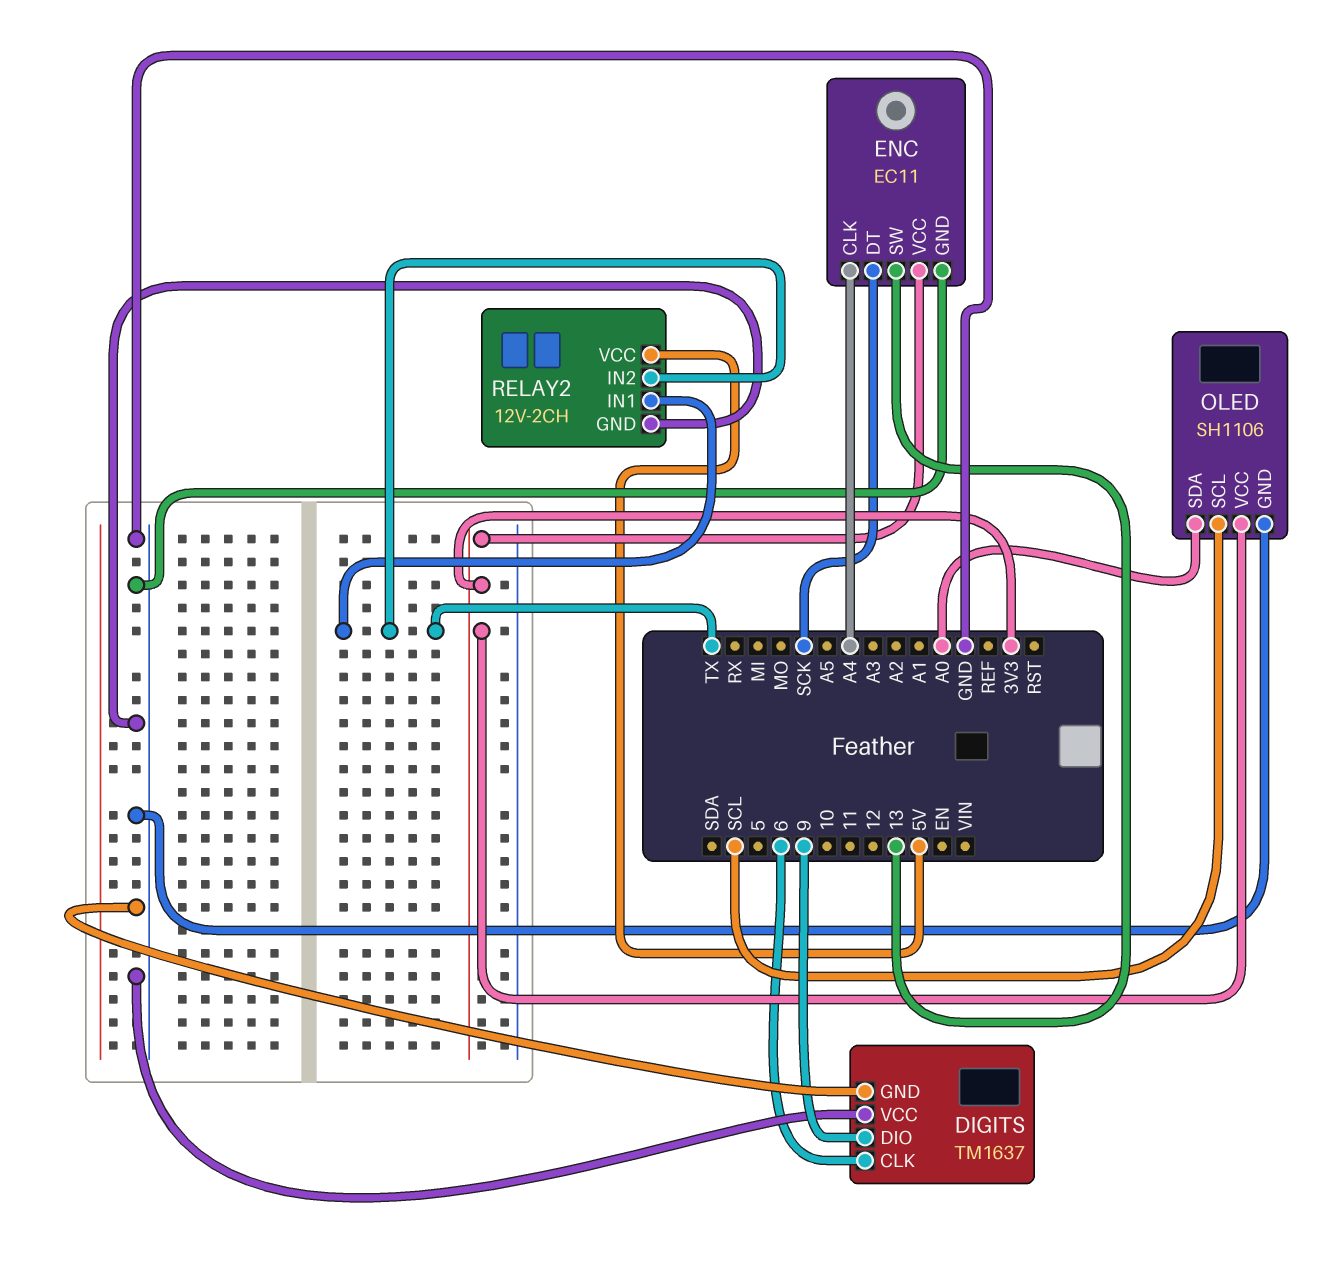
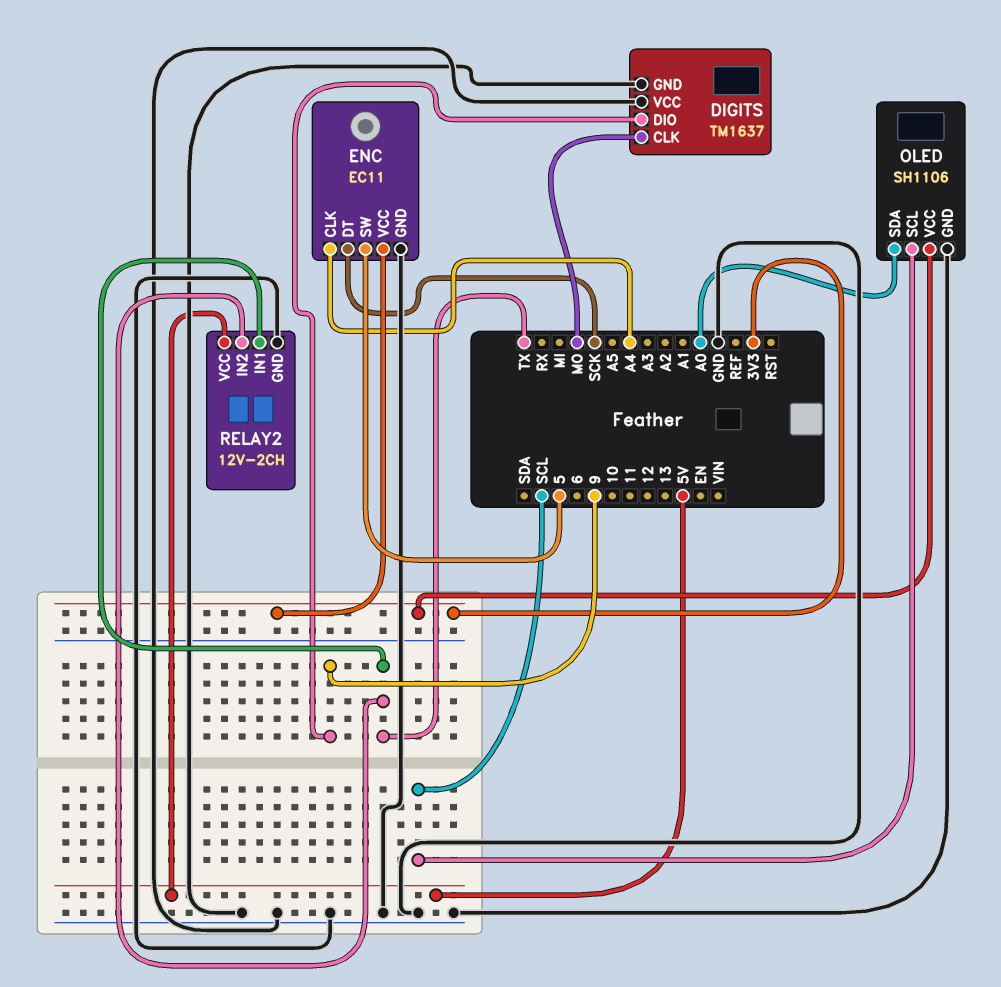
DIGITS pin CLK: 6 -> MO
ENC pin SW: 13 -> 5

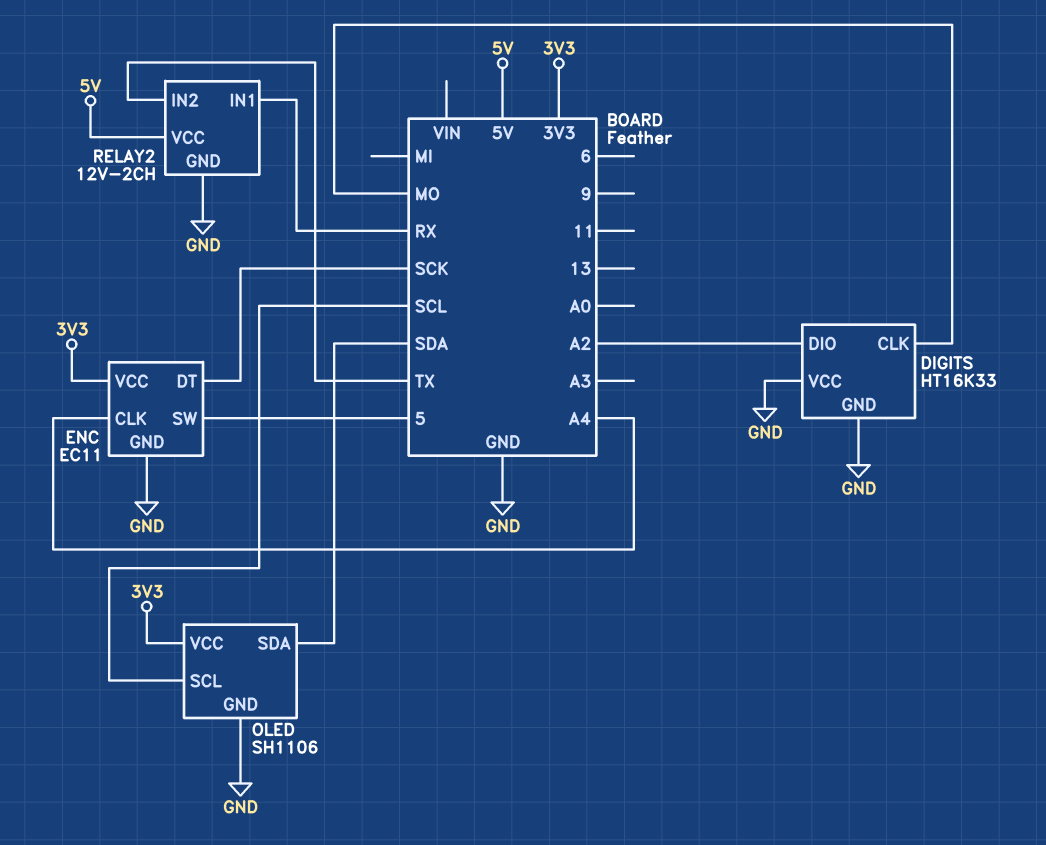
DIGITS: TM1637 -> HT16K33
DIGITS pin DIO: 9 -> A2
OLED pin SDA: A0 -> SDA
RELAY2 pin IN1: TX -> RX

